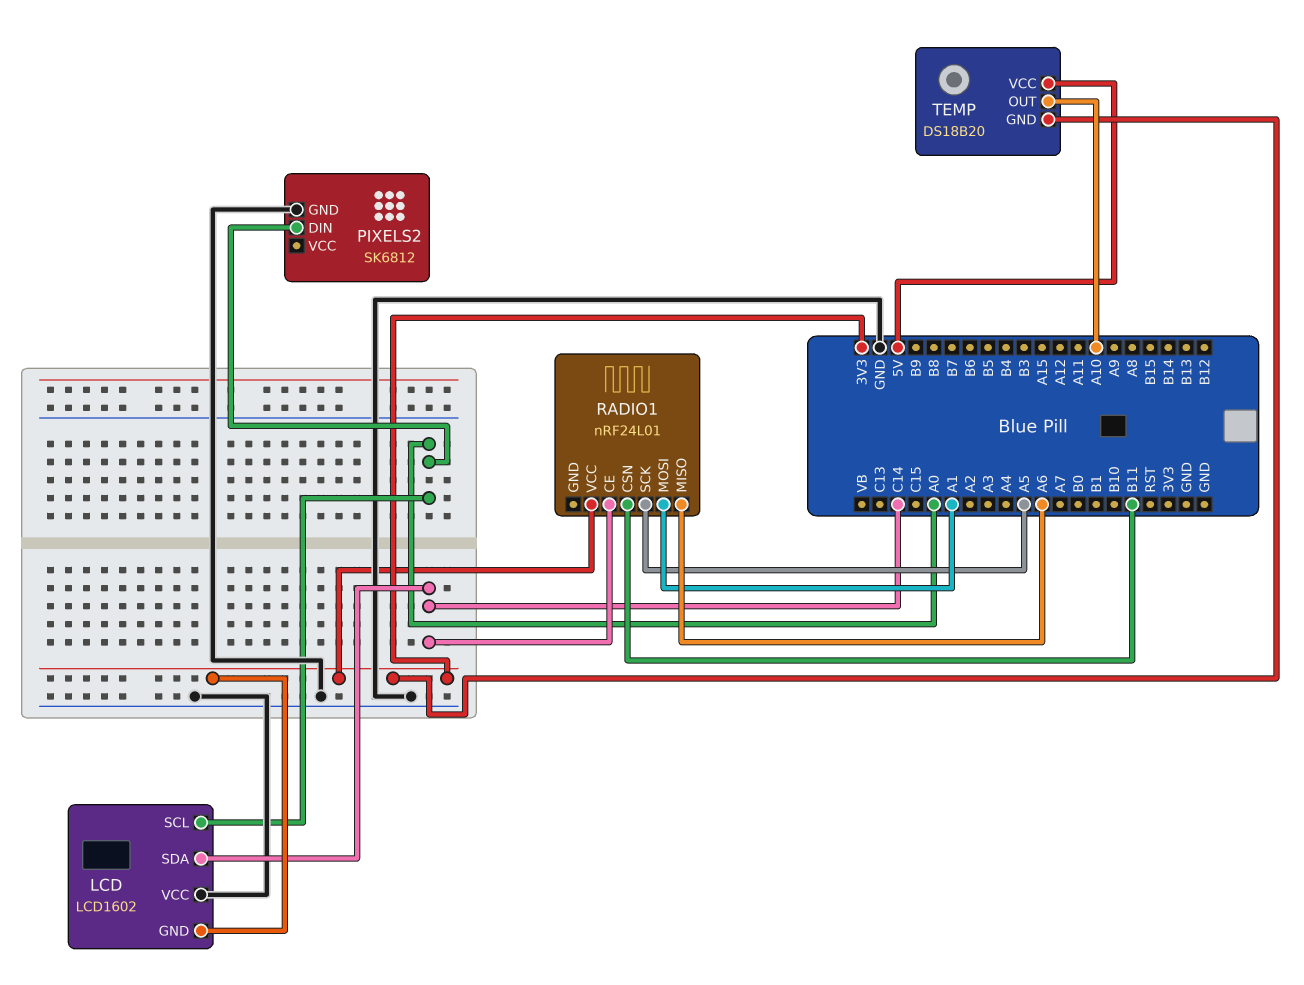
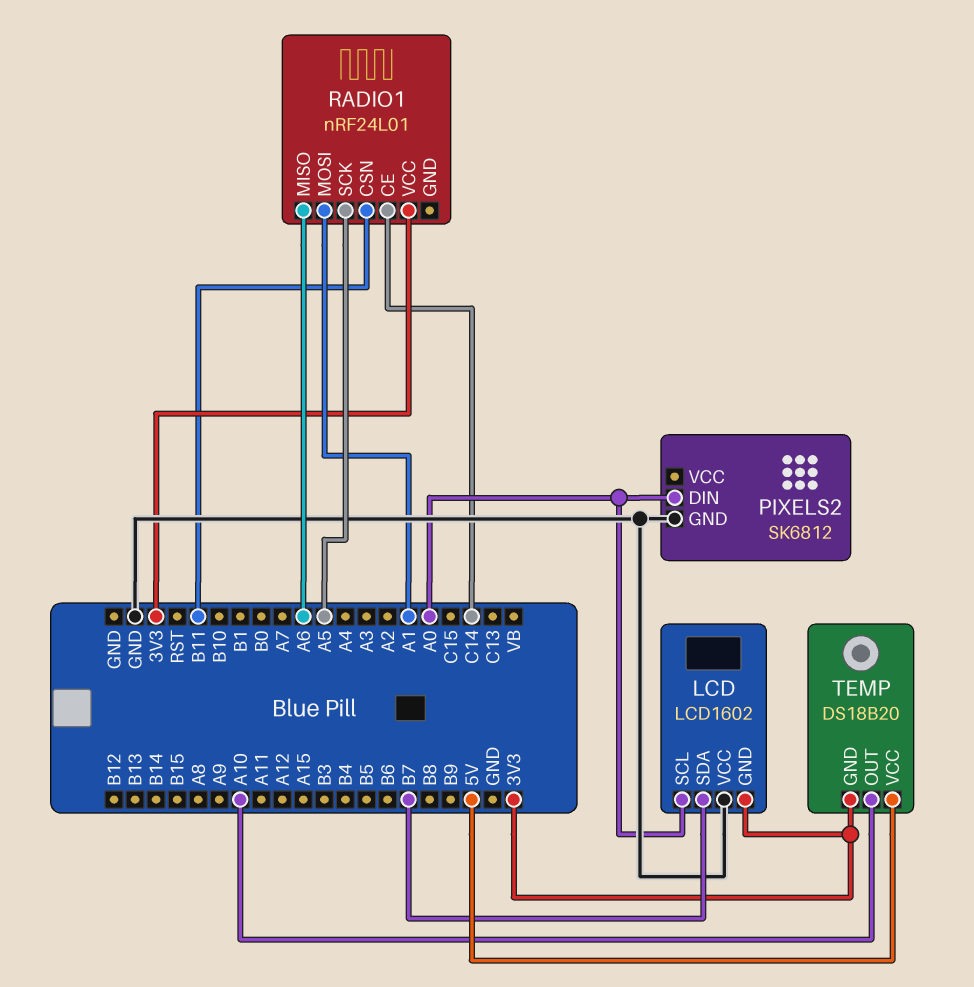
LCD pin SDA: C14 -> B7

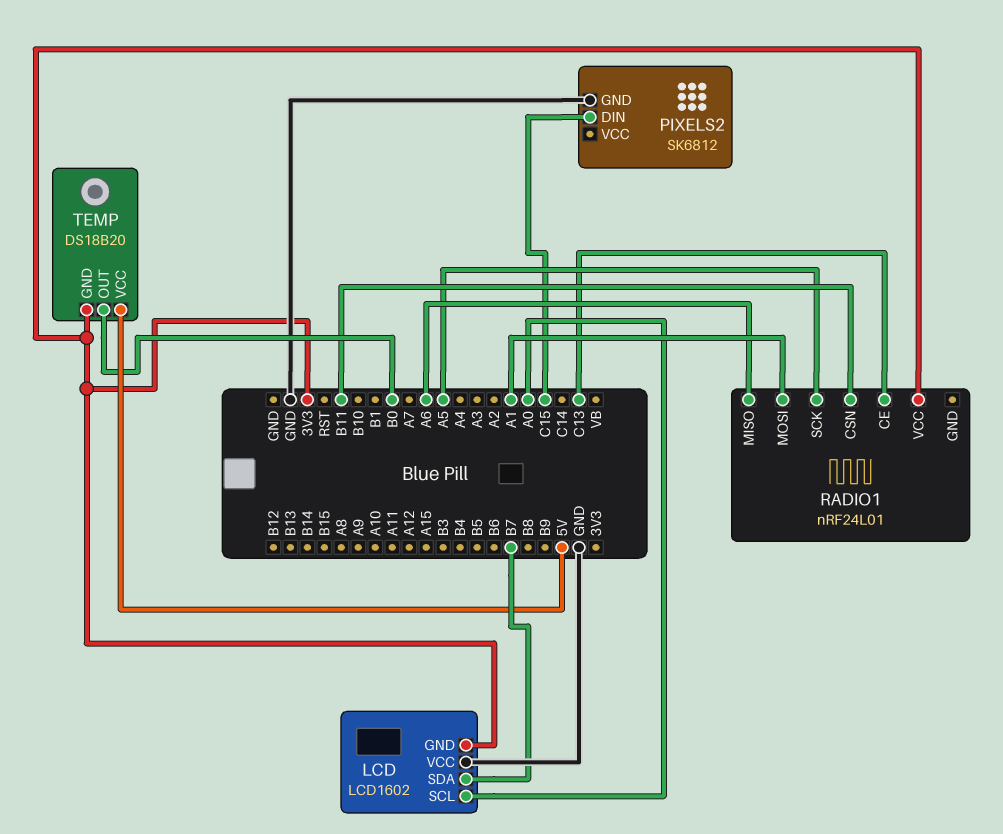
PIXELS2 pin DIN: A0 -> C15
RADIO1 pin CE: C14 -> C13
TEMP pin OUT: A10 -> B0

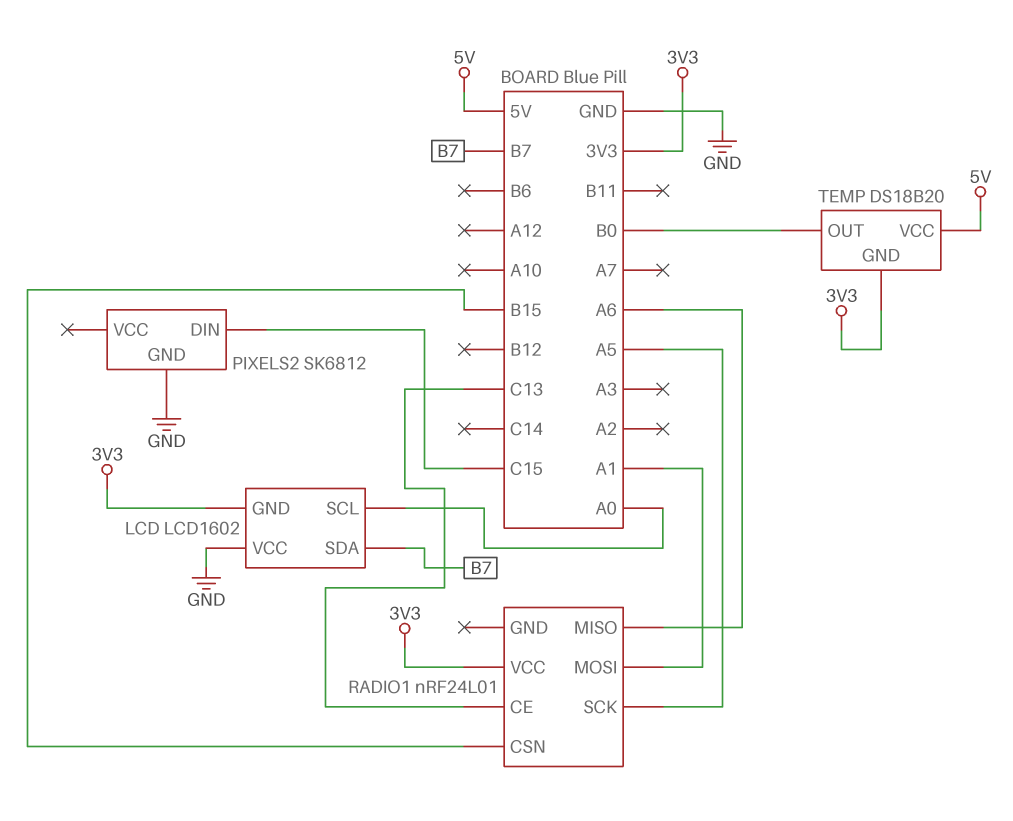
RADIO1 pin CSN: B11 -> B15

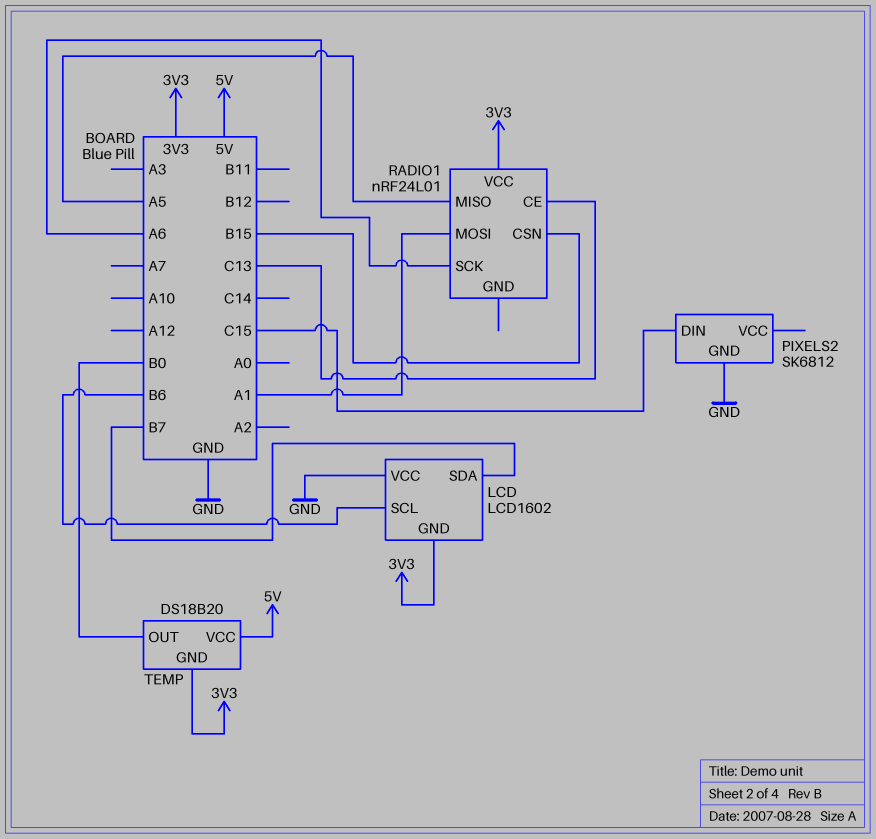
LCD pin SCL: A0 -> B6
RADIO1 pin MISO: A6 -> A5
RADIO1 pin SCK: A5 -> A6

